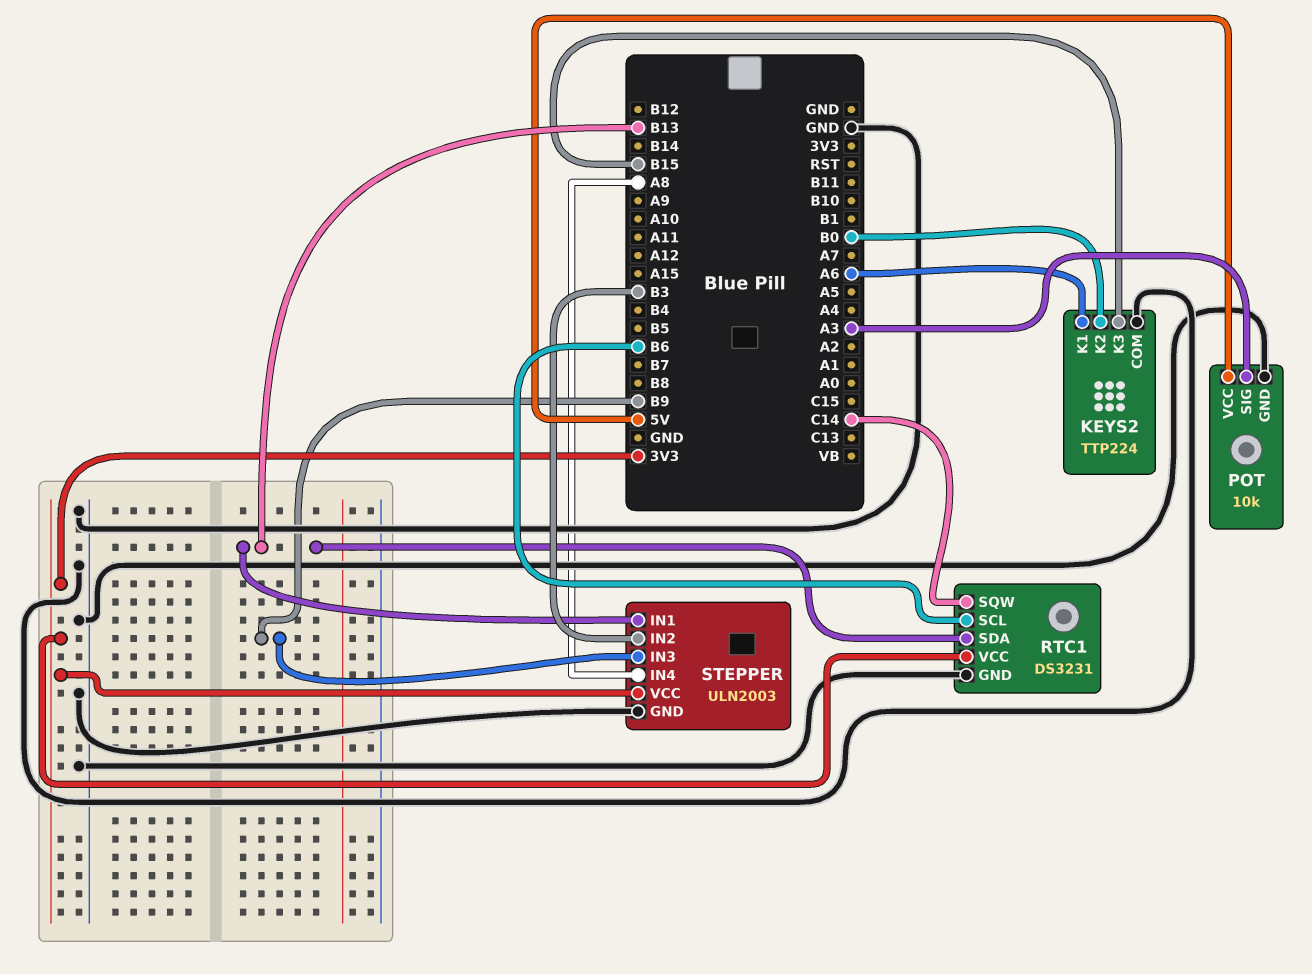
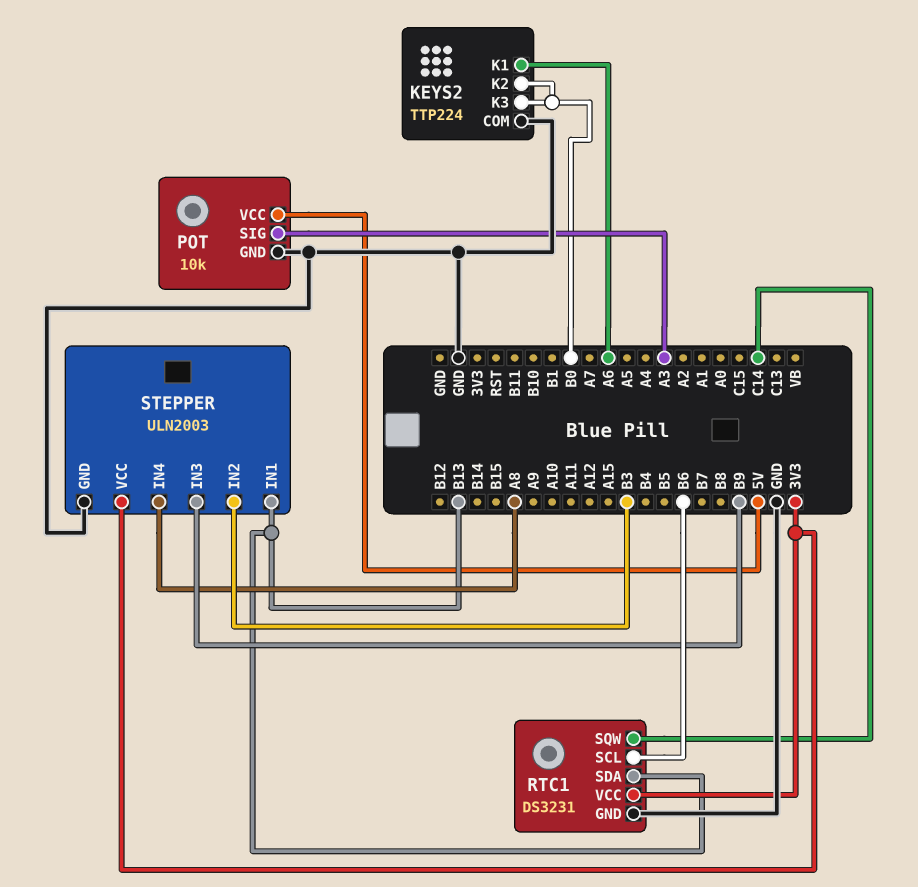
KEYS2 pin K3: B15 -> B0

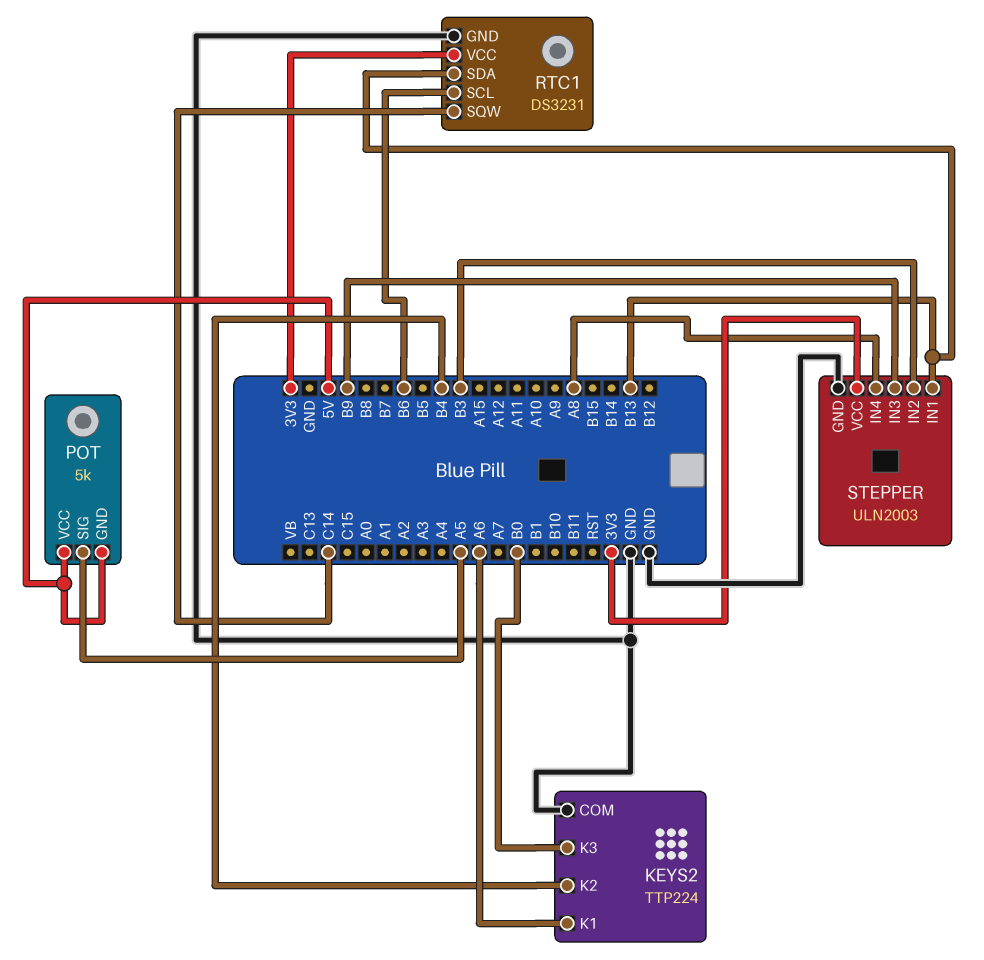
KEYS2 pin K2: B0 -> B4
POT: 10k -> 5k
POT pin GND: GND -> 5V
POT pin SIG: A3 -> A5

